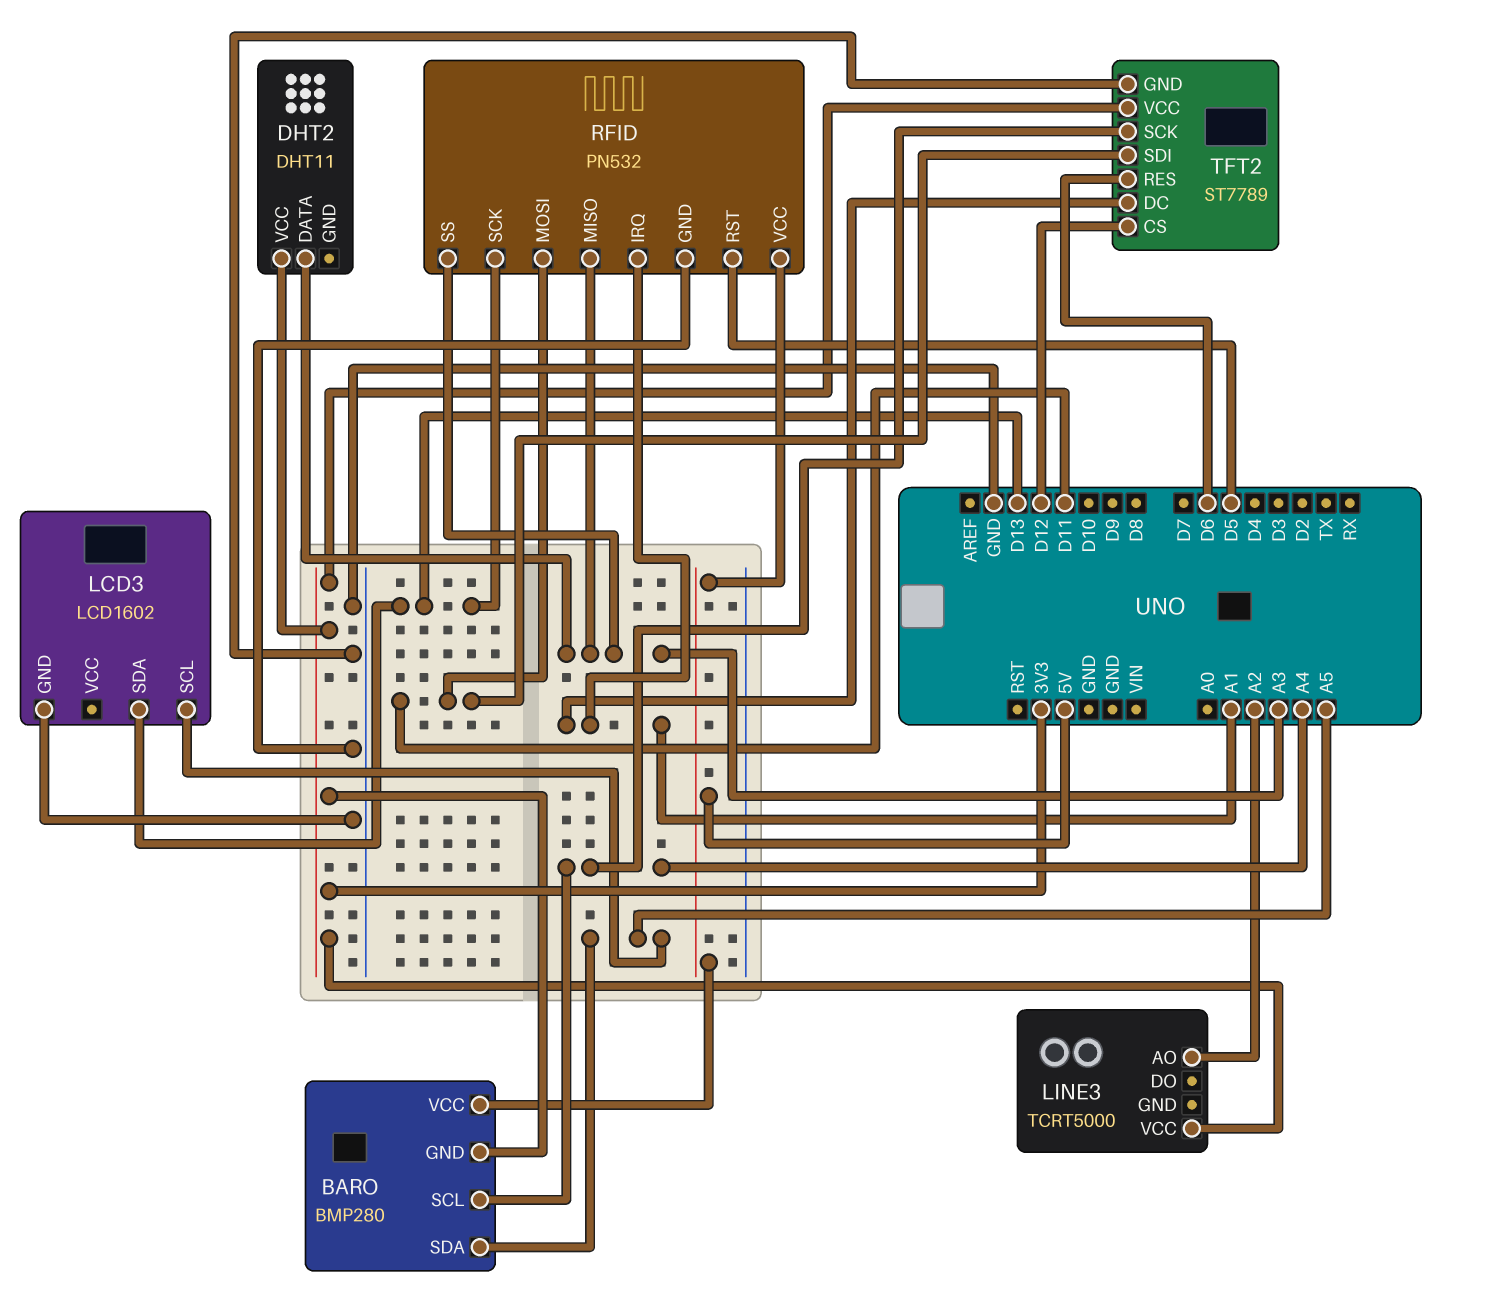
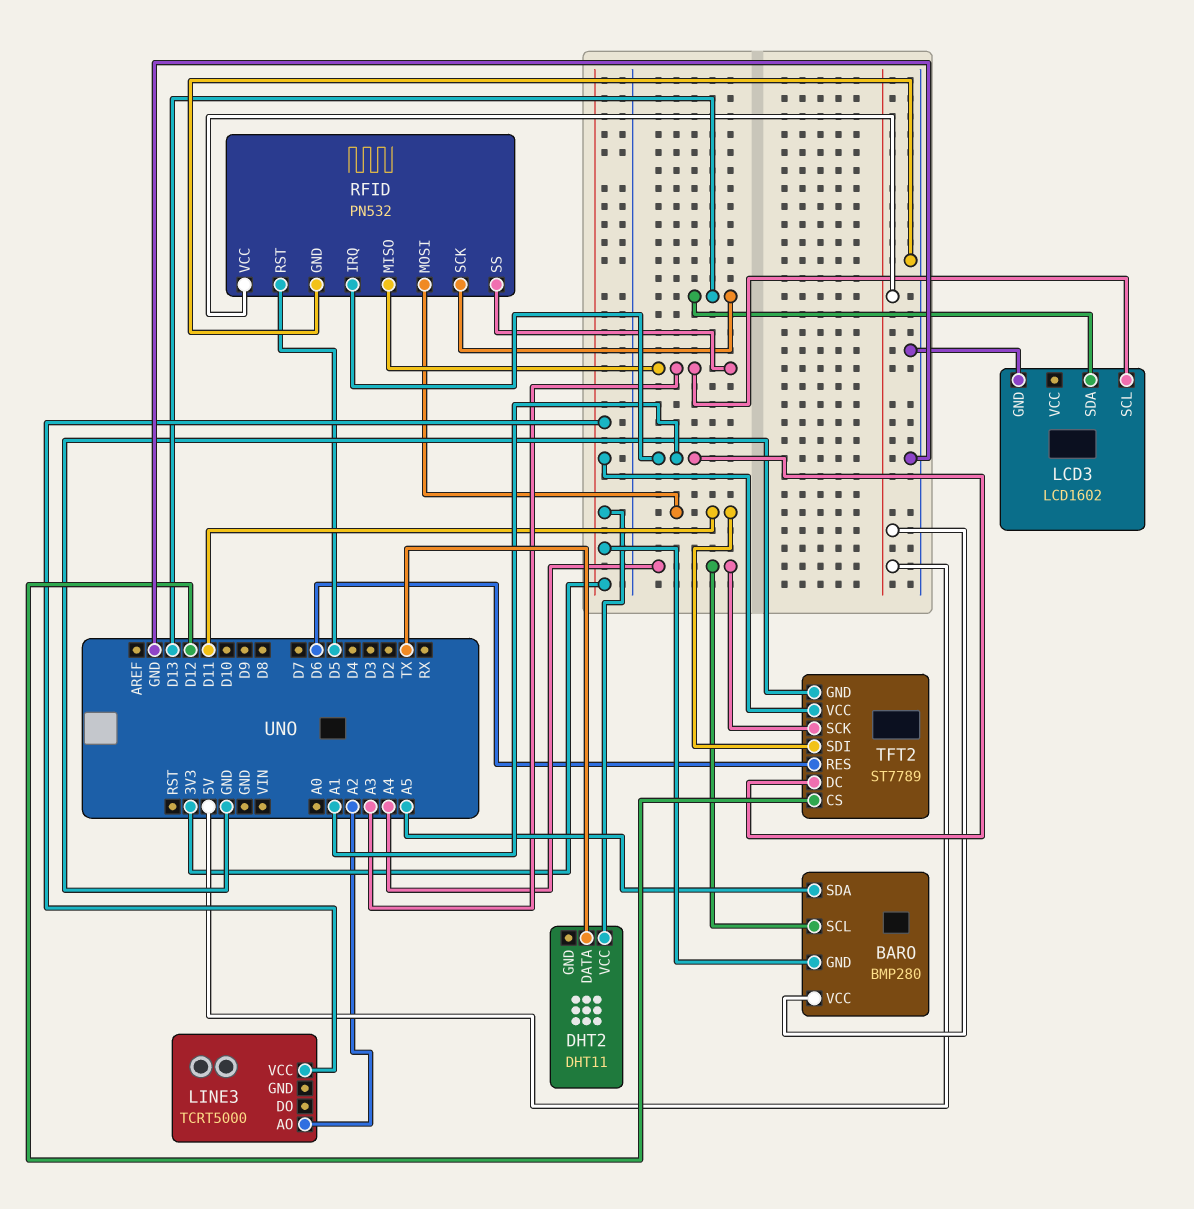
DHT2 pin DATA: A3 -> TX
LCD3 pin SCL: A5 -> A3

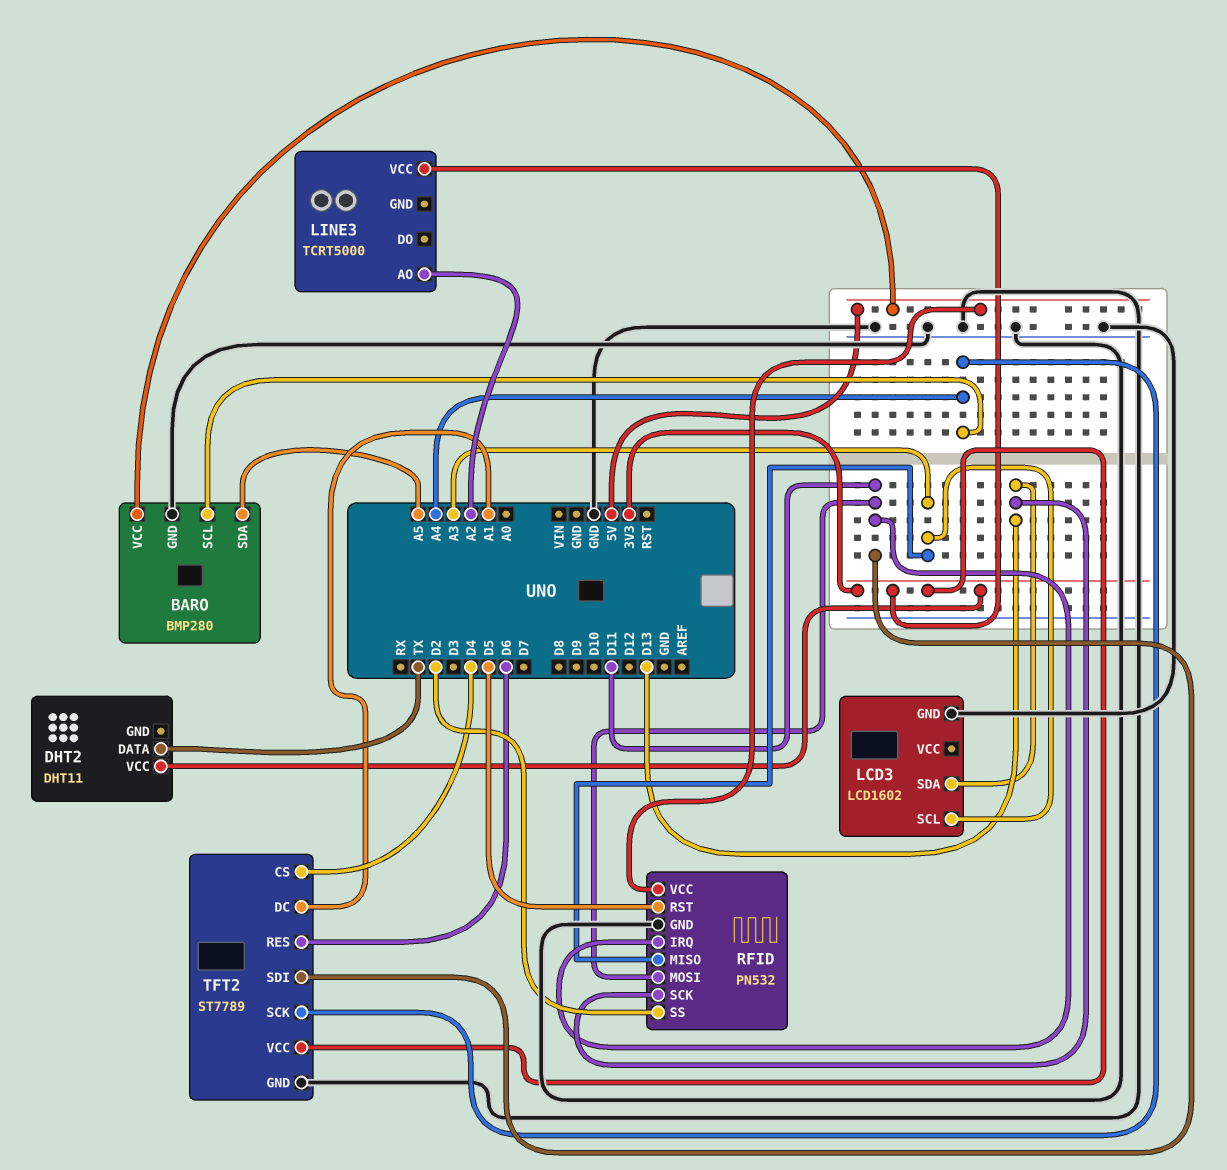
BARO pin GND: 3V3 -> GND
RFID pin IRQ: A1 -> D11
RFID pin SS: A3 -> D2
TFT2 pin CS: D12 -> D4

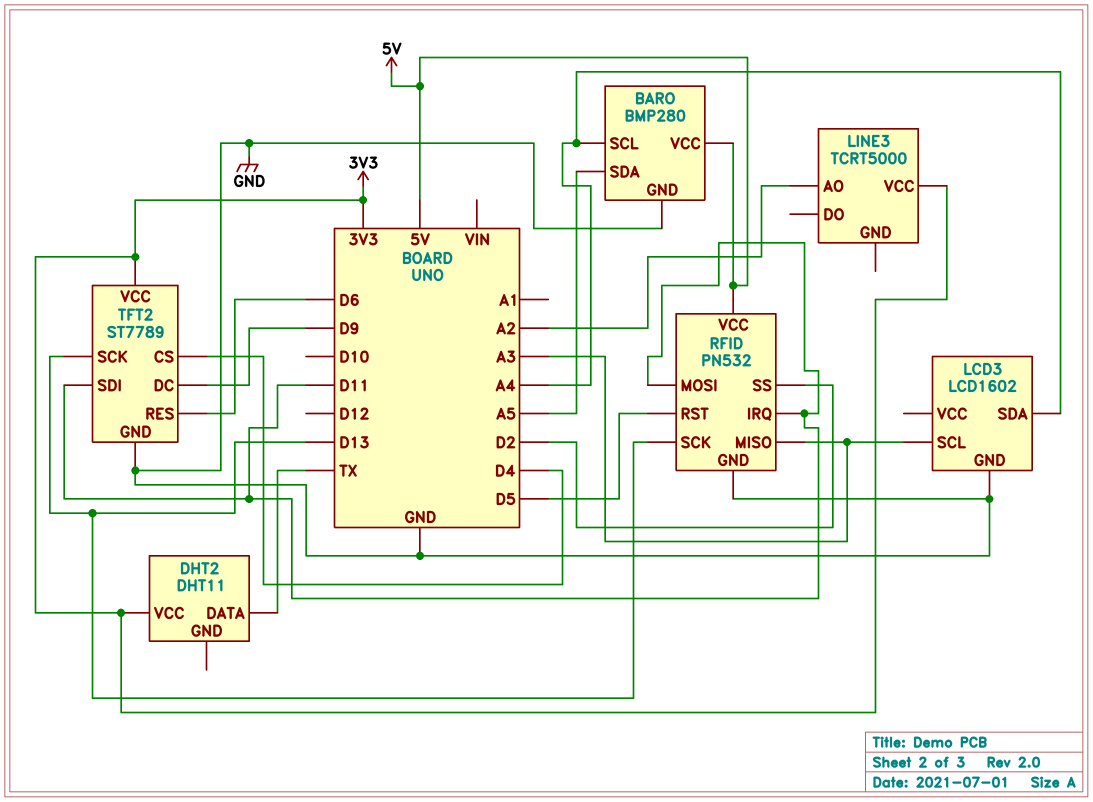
LCD3 pin SDA: D13 -> A4
TFT2 pin DC: A1 -> D9
TFT2 pin SCK: A4 -> D13

